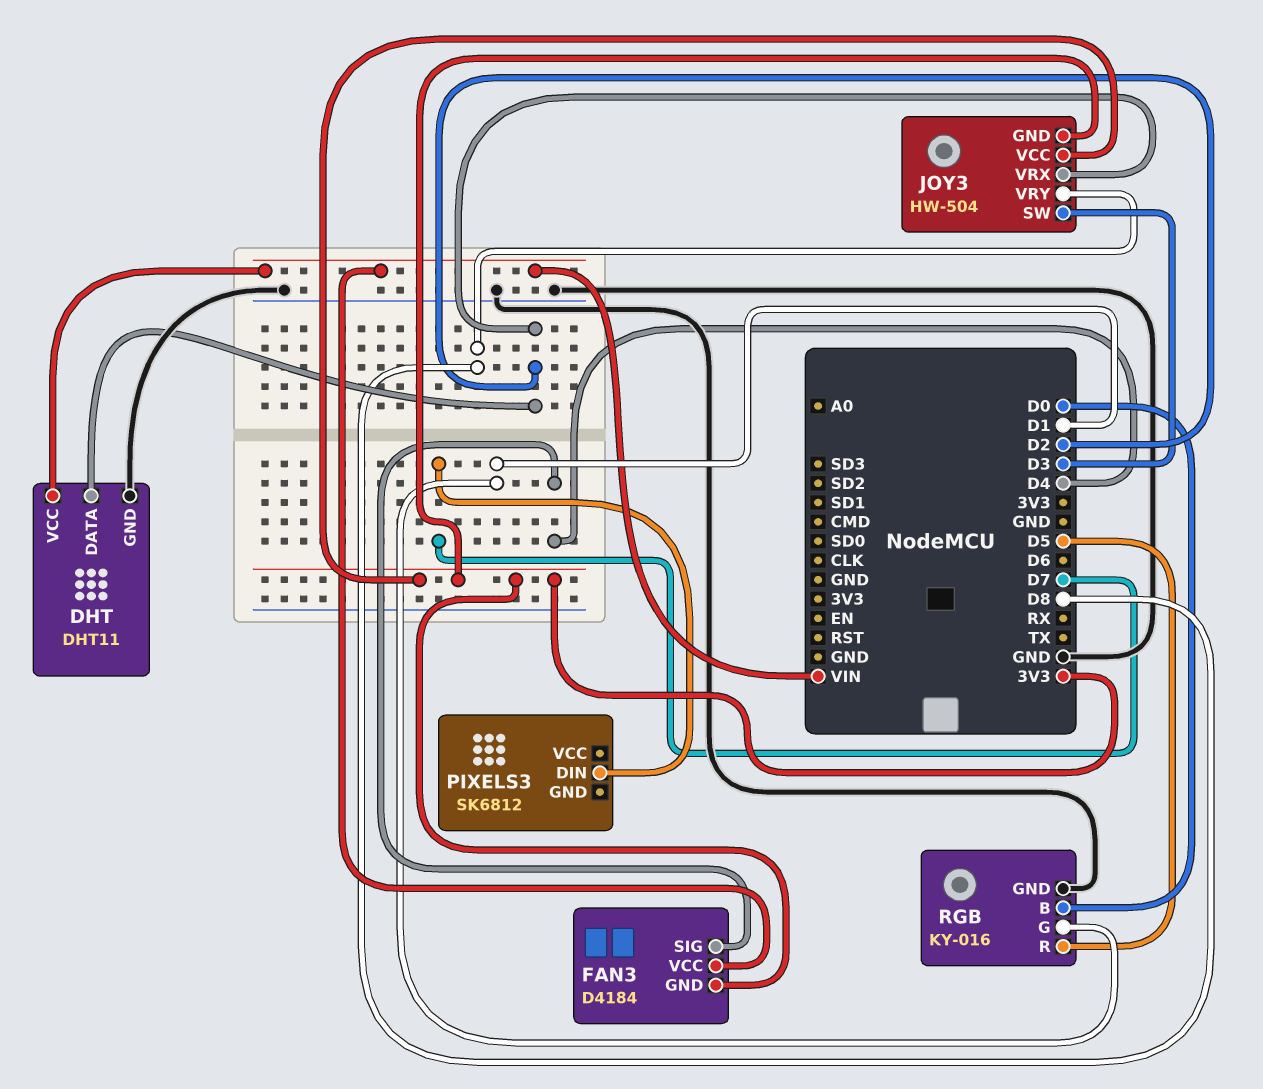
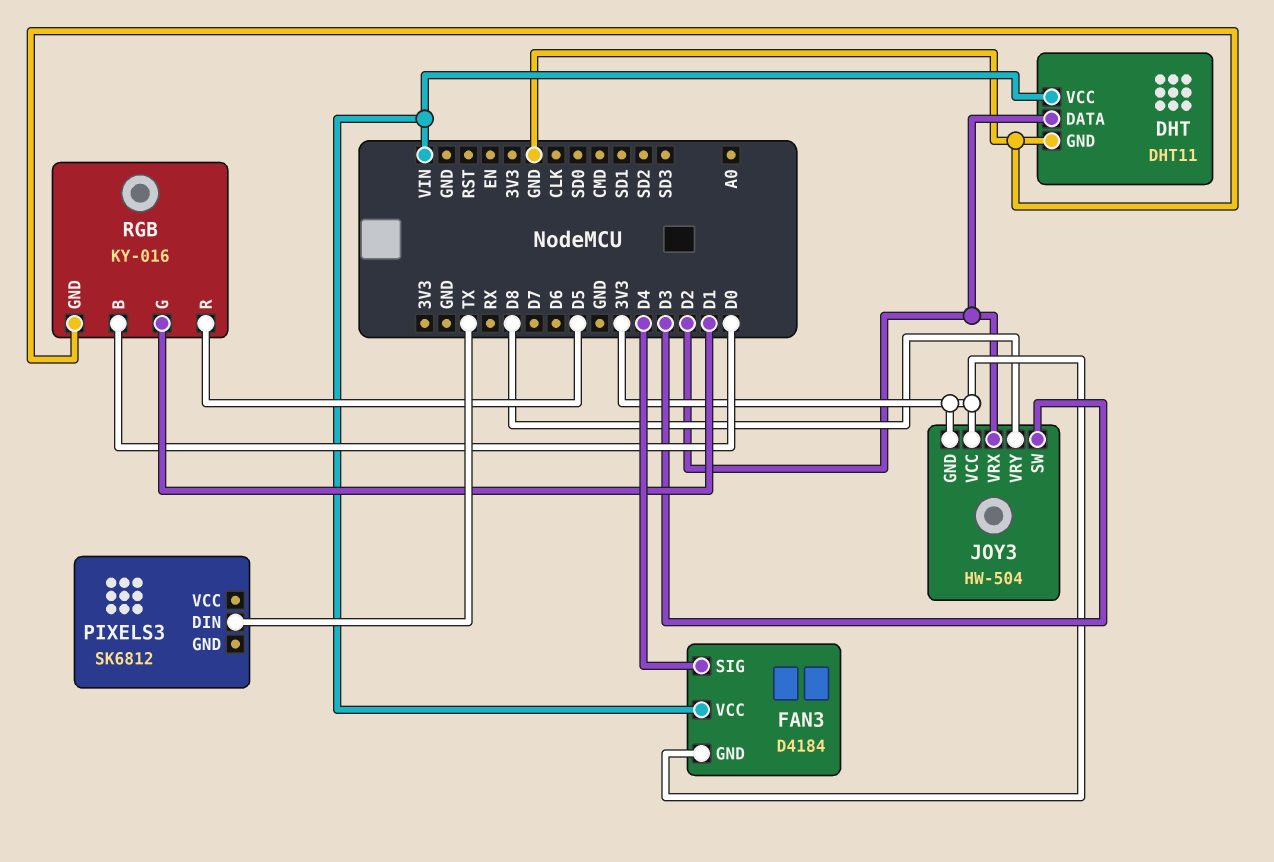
PIXELS3 pin DIN: D7 -> TX

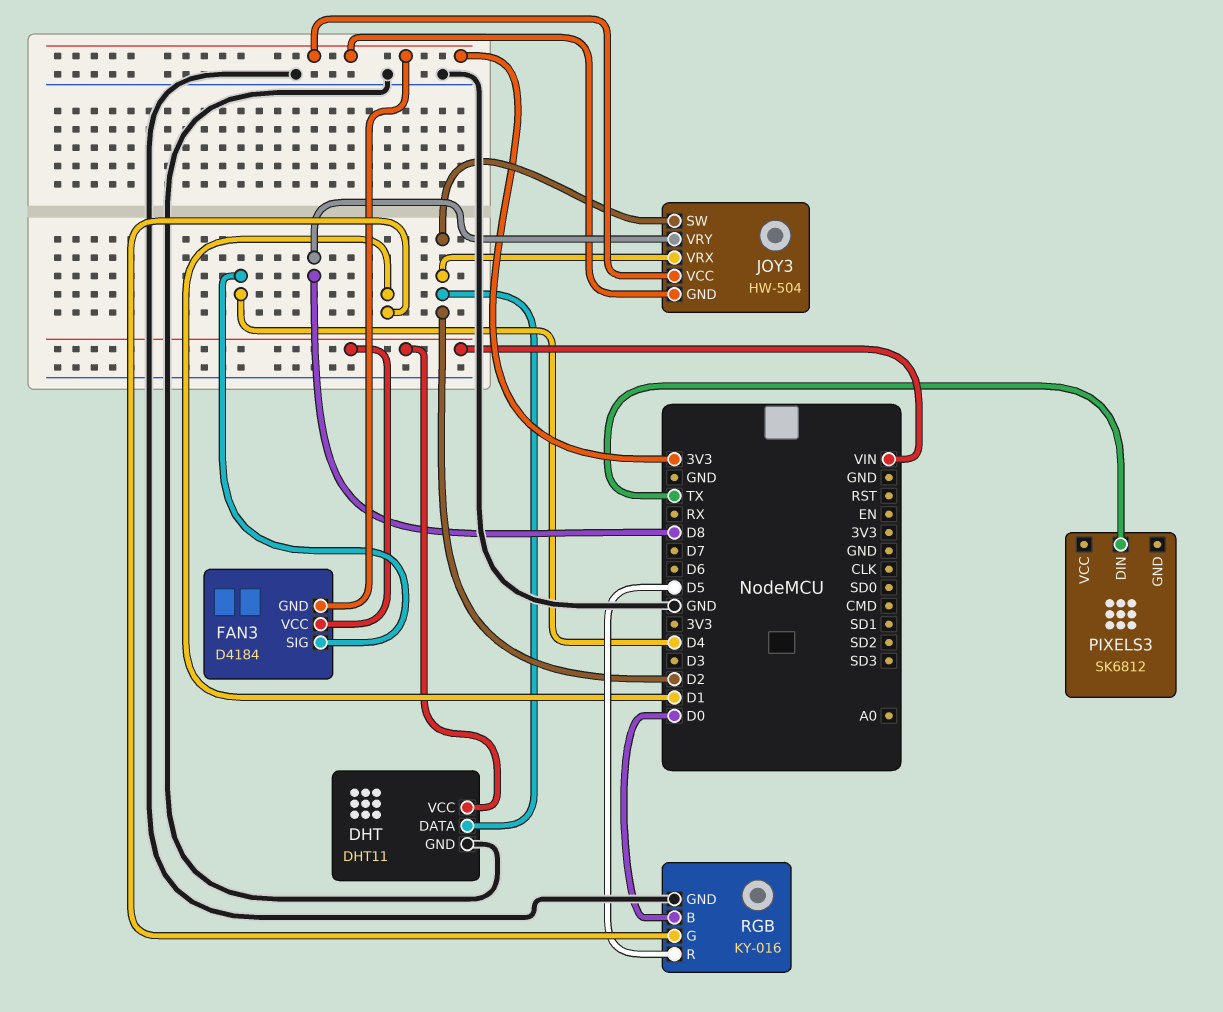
JOY3 pin SW: D3 -> D2

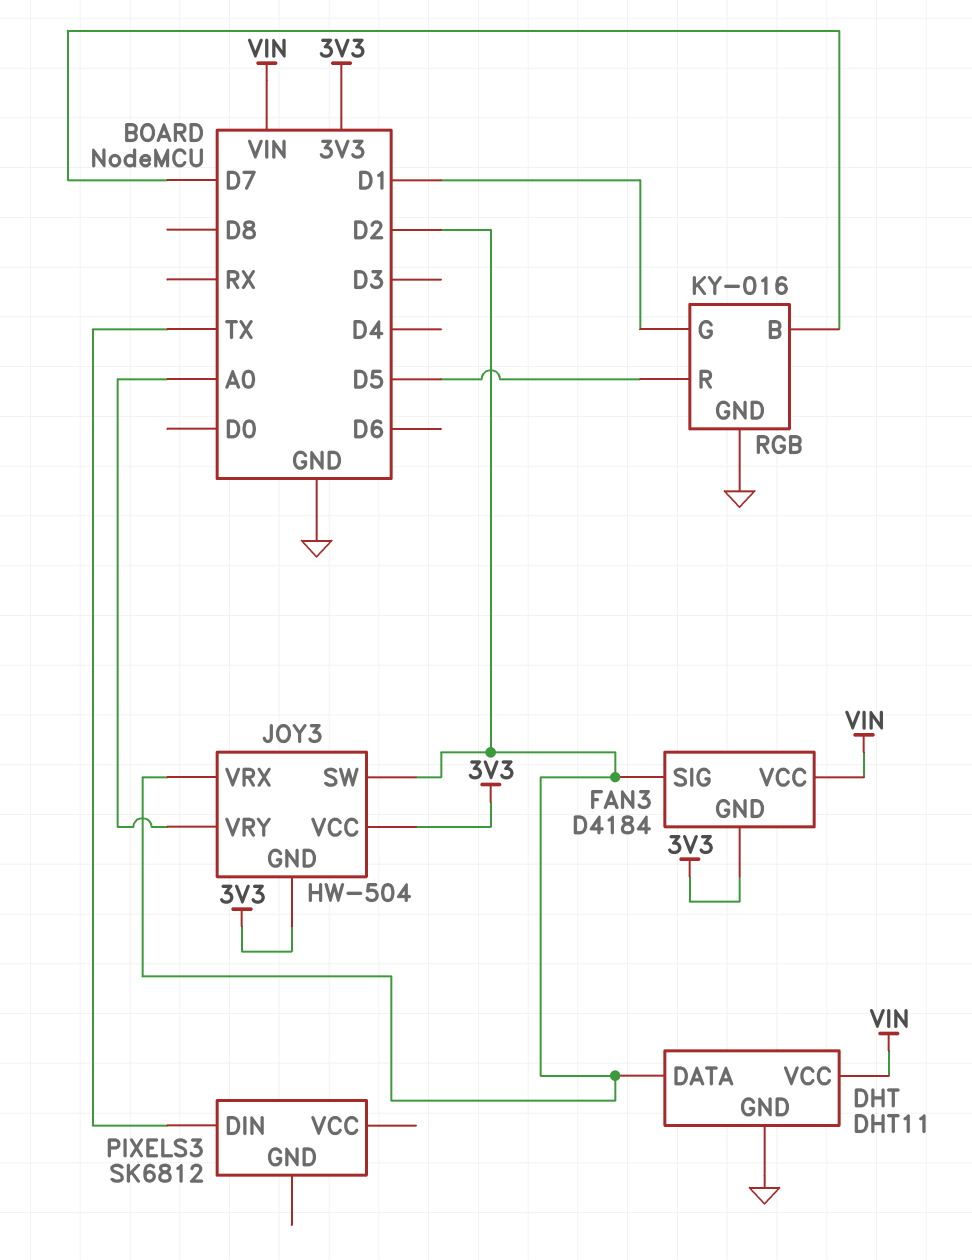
FAN3 pin SIG: D4 -> D2
JOY3 pin VRY: D8 -> A0
RGB pin B: D0 -> D7

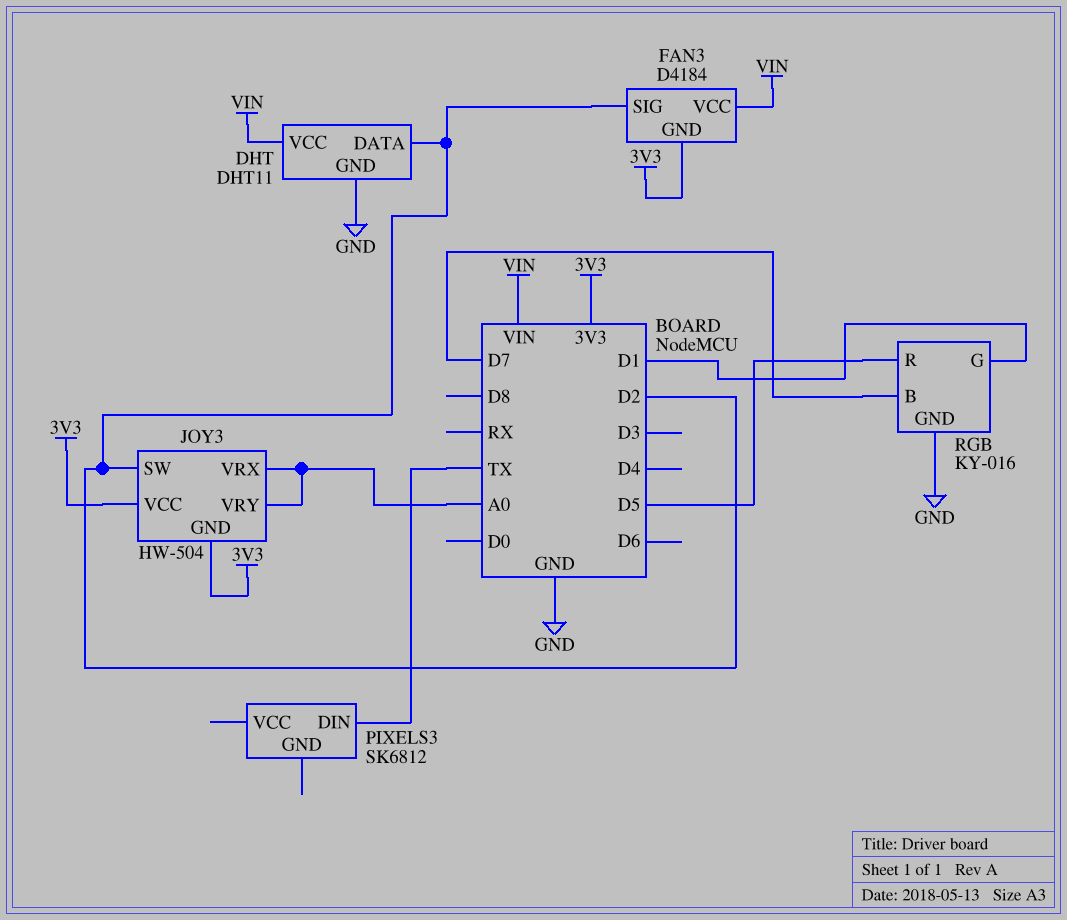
JOY3 pin VRX: D2 -> A0

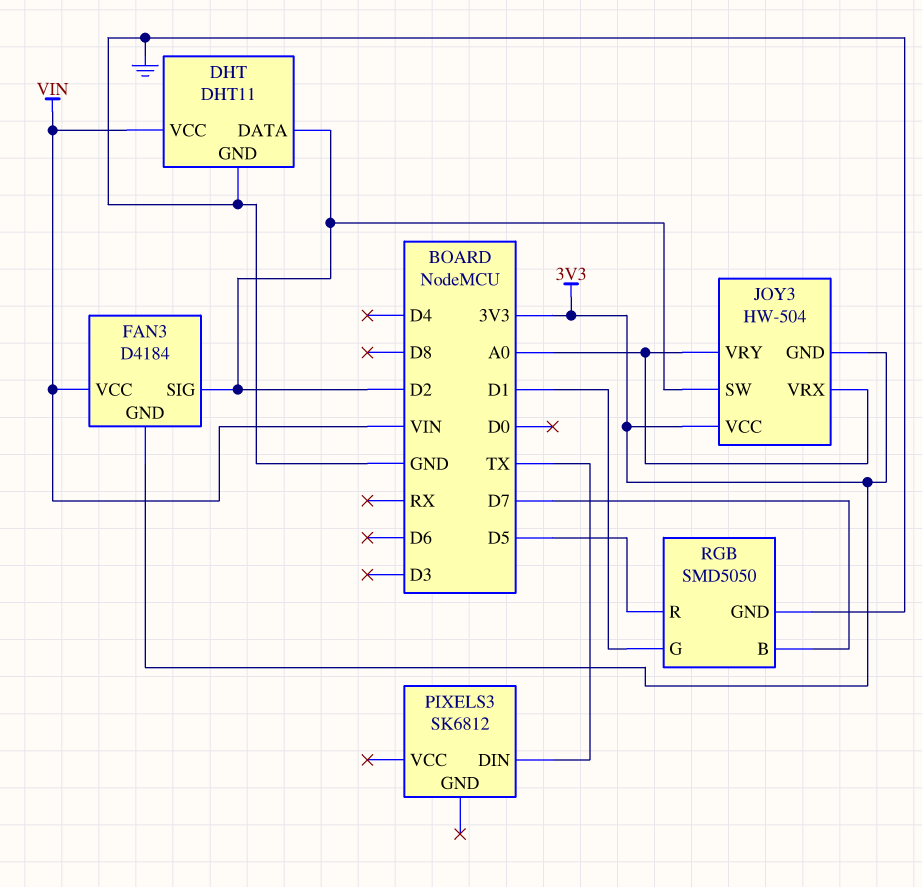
RGB: KY-016 -> SMD5050

